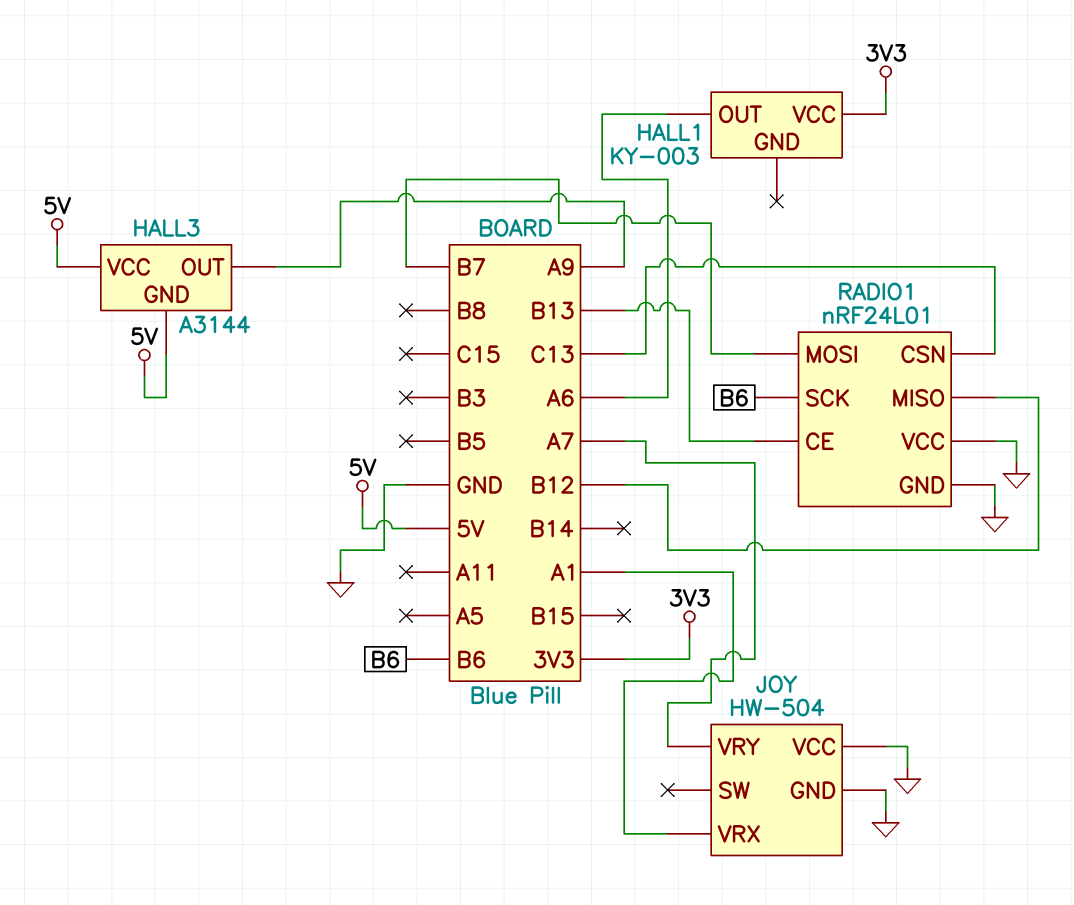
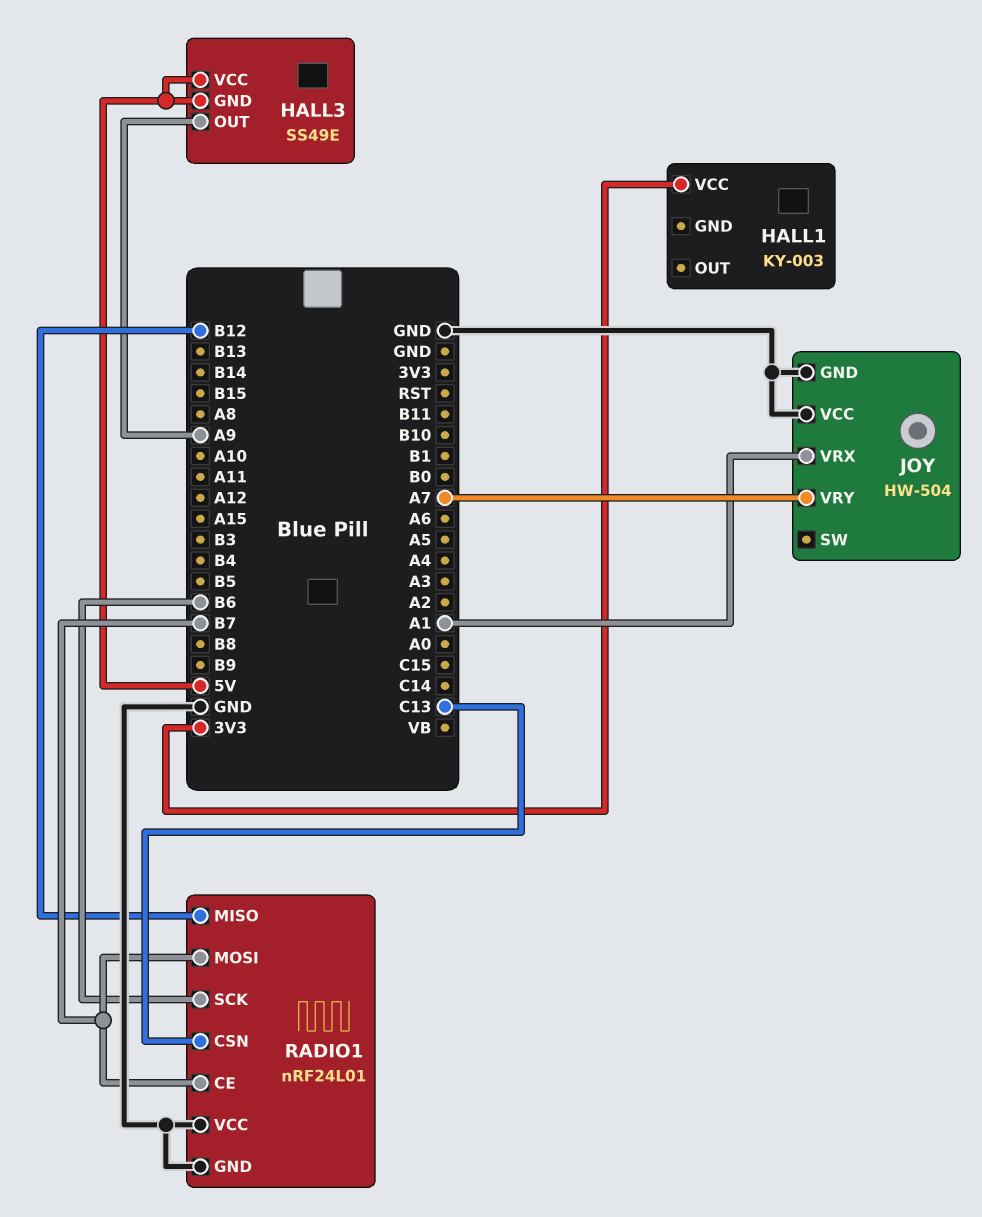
HALL1 pin OUT: A6 -> none
HALL3: A3144 -> SS49E
RADIO1 pin CE: B13 -> B7

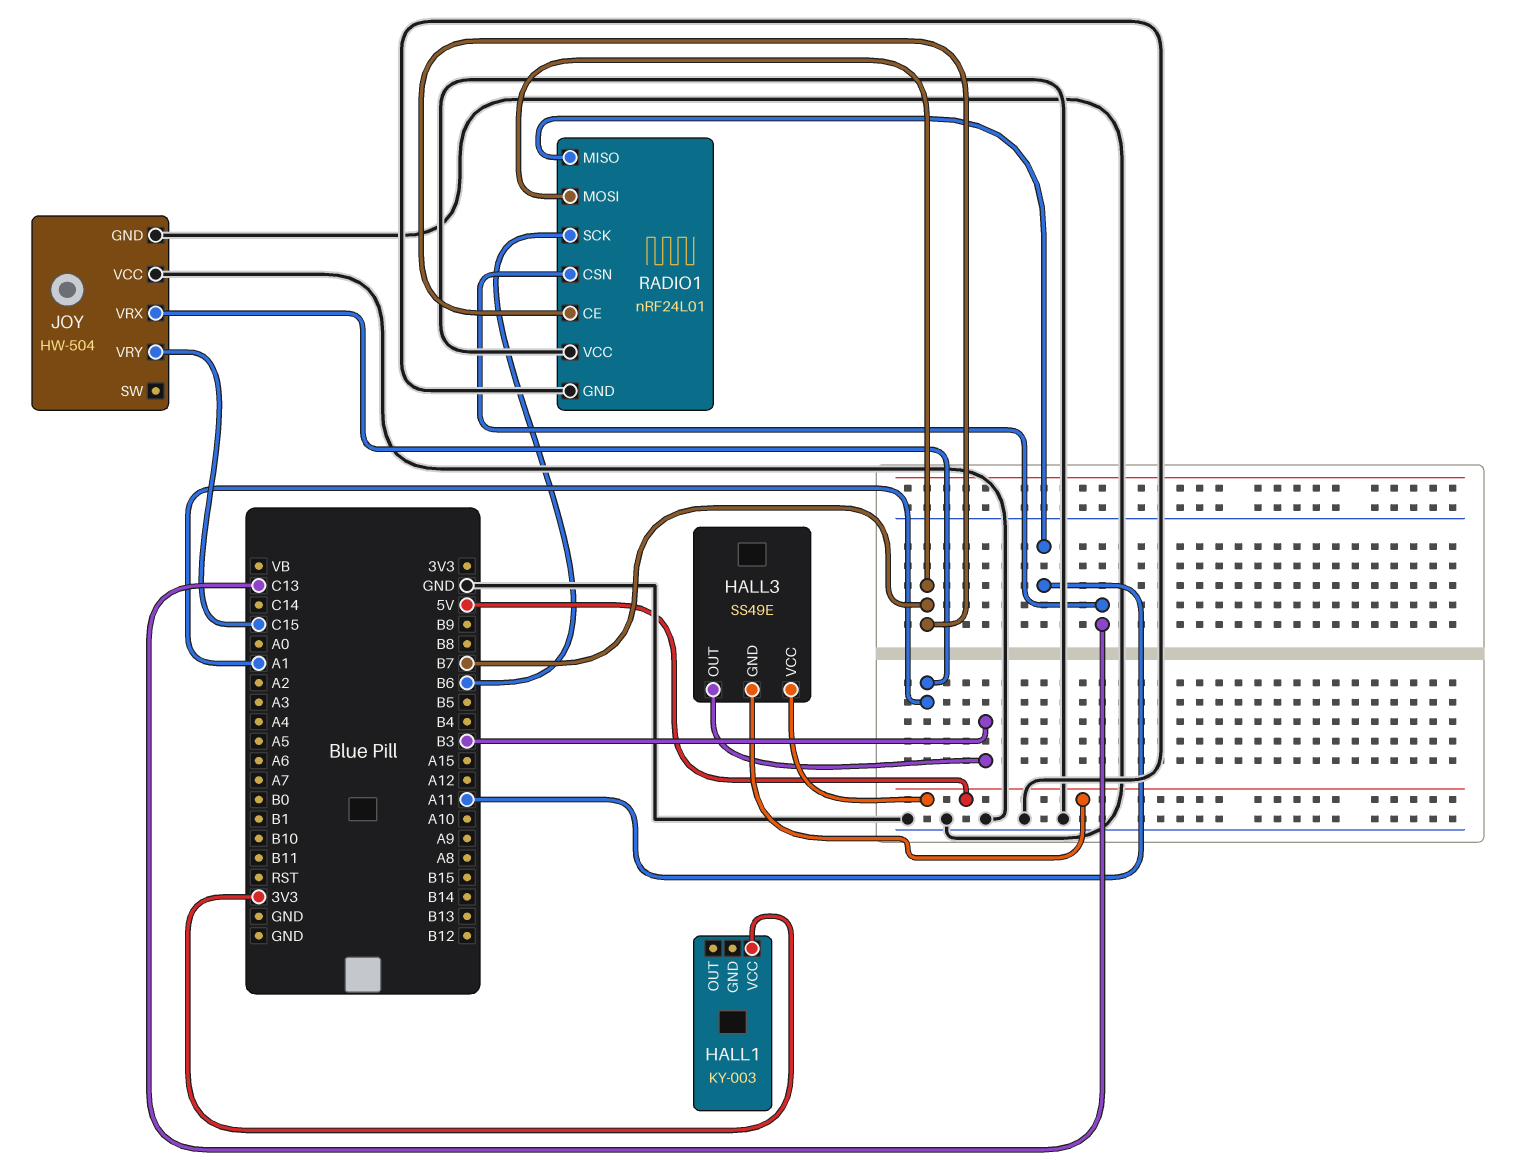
HALL3 pin OUT: A9 -> B3
JOY pin VRY: A7 -> C15
RADIO1 pin MISO: B12 -> A11

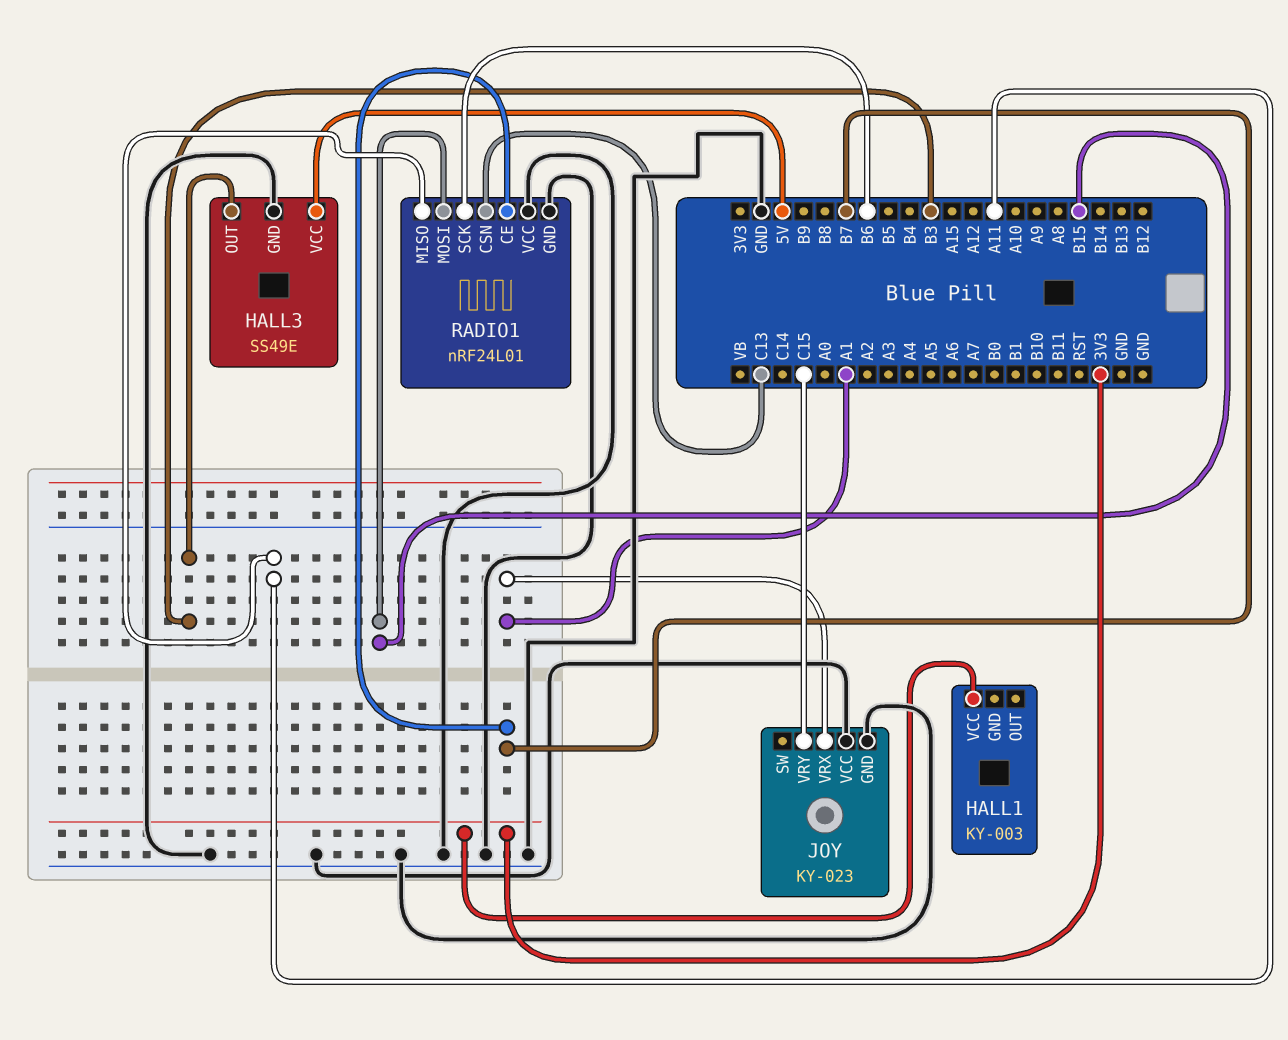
HALL3 pin GND: 5V -> GND
JOY: HW-504 -> KY-023
RADIO1 pin MOSI: B7 -> B15

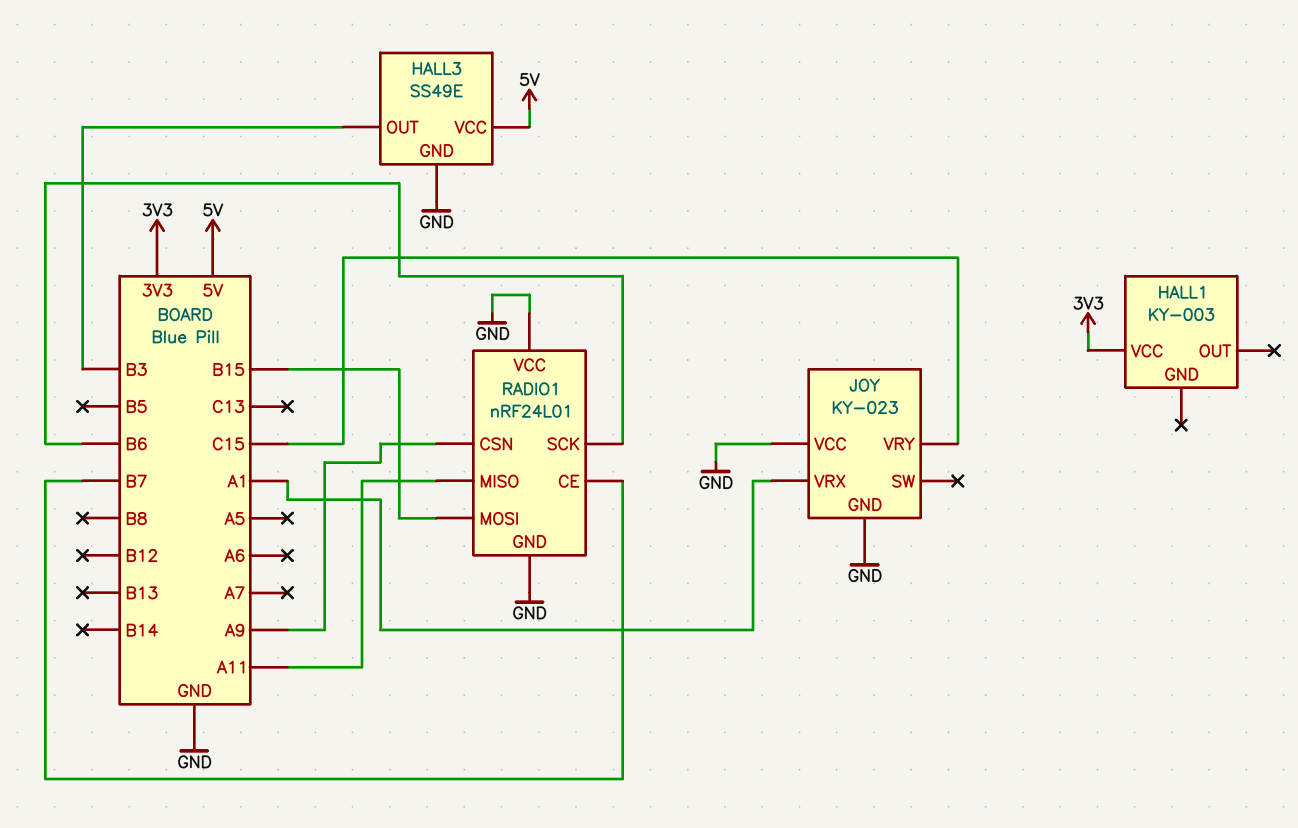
RADIO1 pin CSN: C13 -> A9

